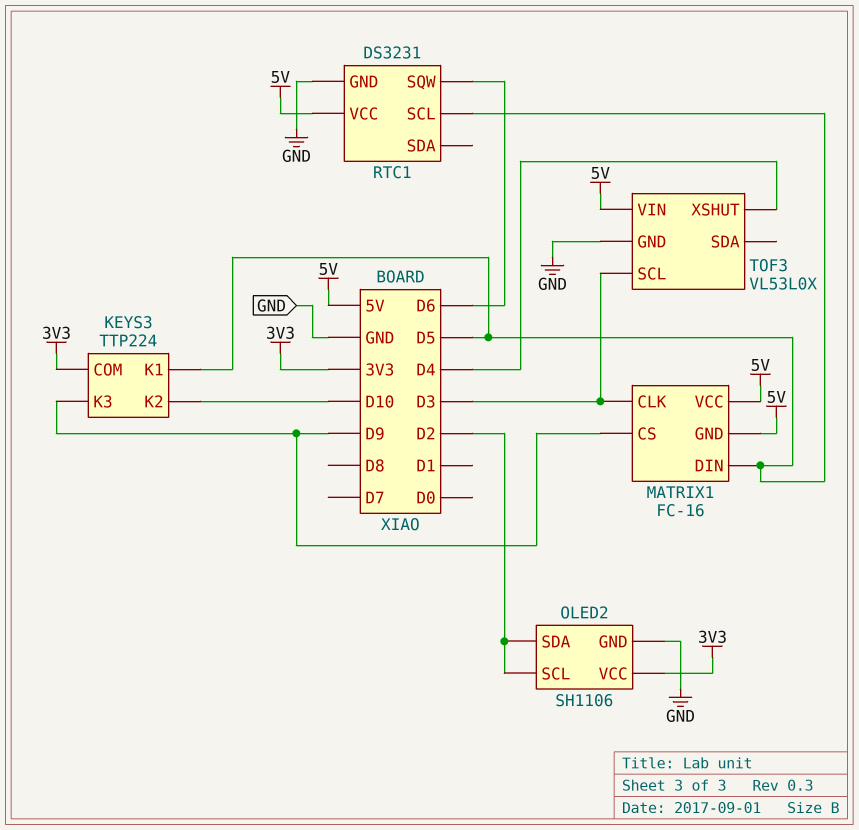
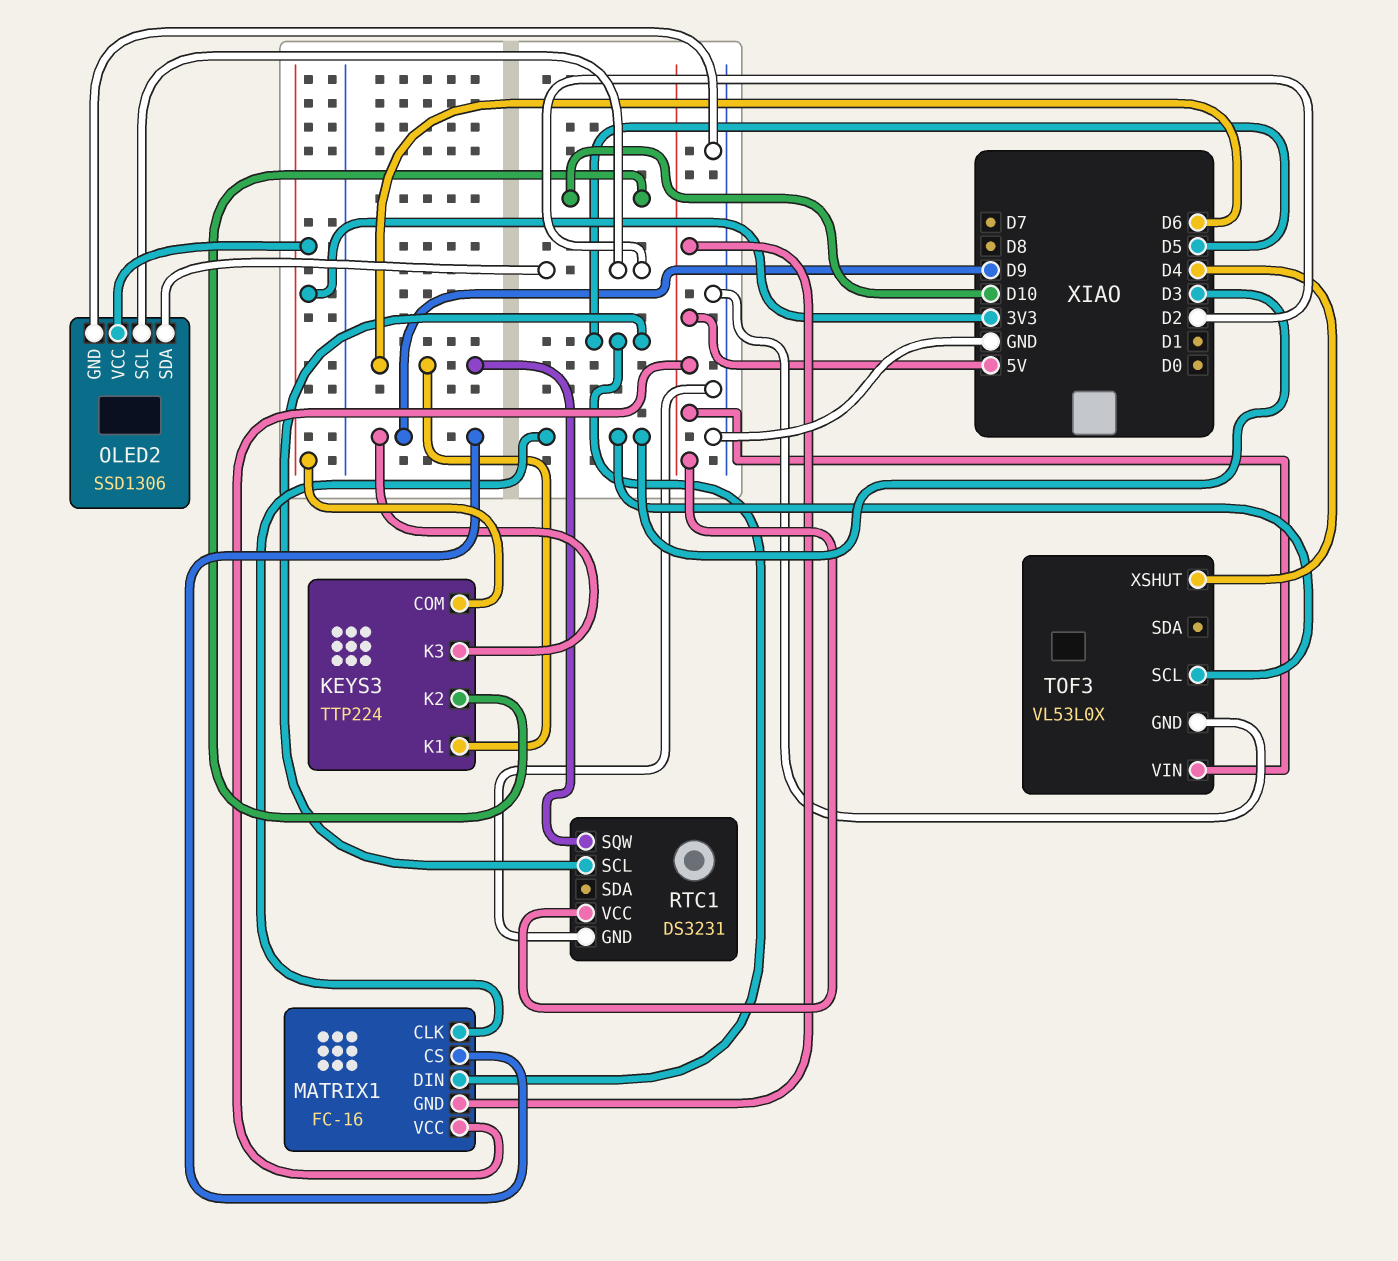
KEYS3 pin K1: D5 -> D6
OLED2: SH1106 -> SSD1306

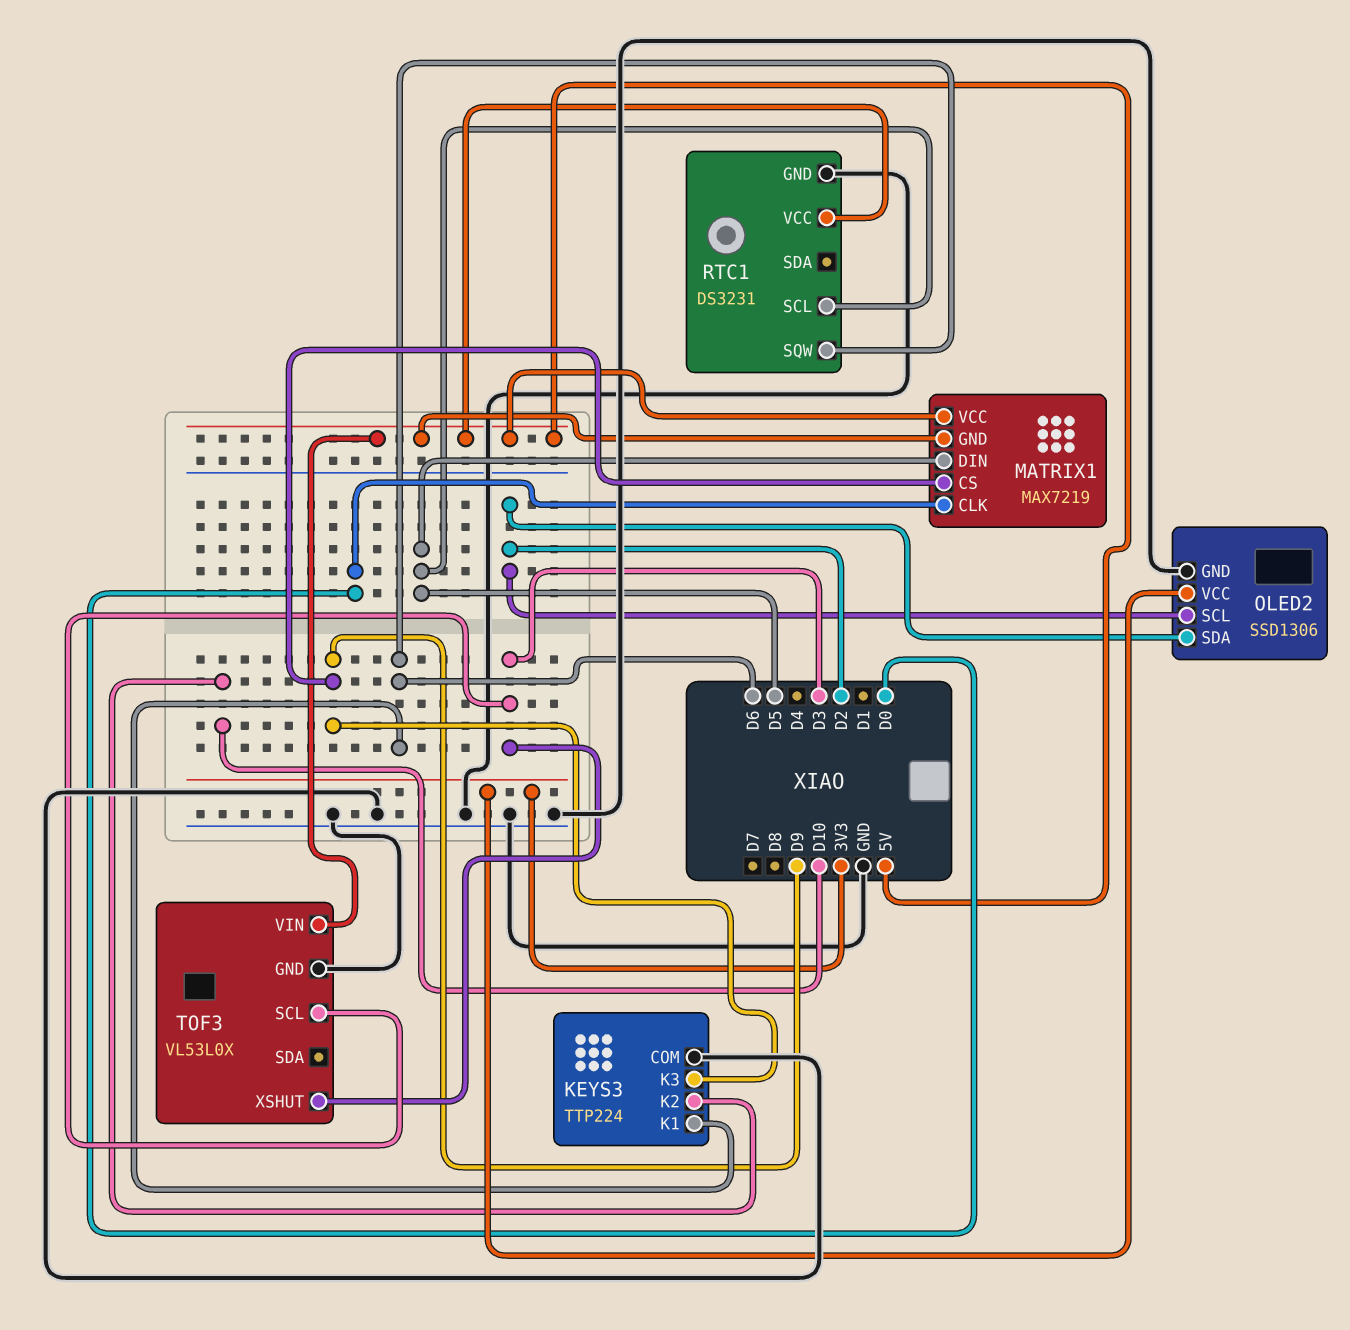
KEYS3 pin COM: 3V3 -> GND
MATRIX1: FC-16 -> MAX7219
MATRIX1 pin CLK: D3 -> D0
TOF3 pin XSHUT: D4 -> D3

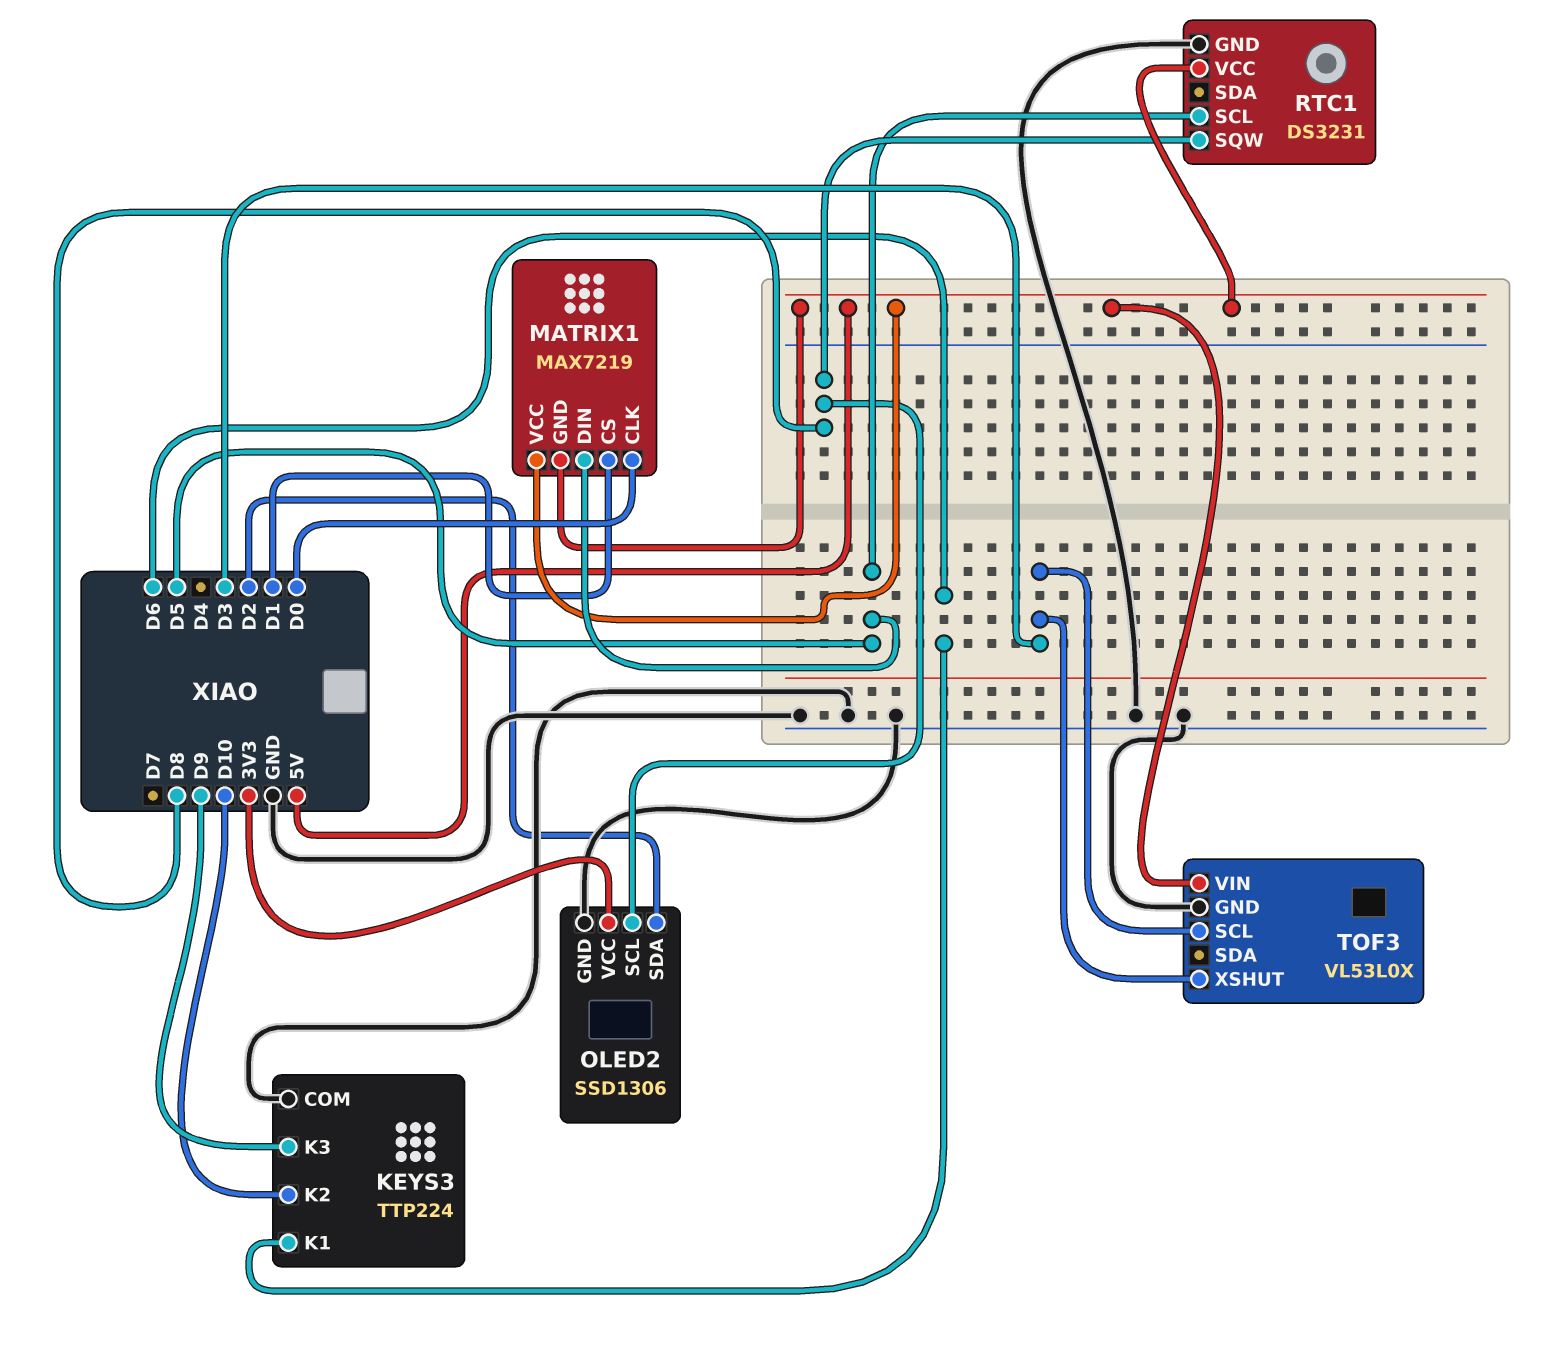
MATRIX1 pin CS: D9 -> D1
OLED2 pin SCL: D2 -> D8
RTC1 pin SQW: D6 -> D8

